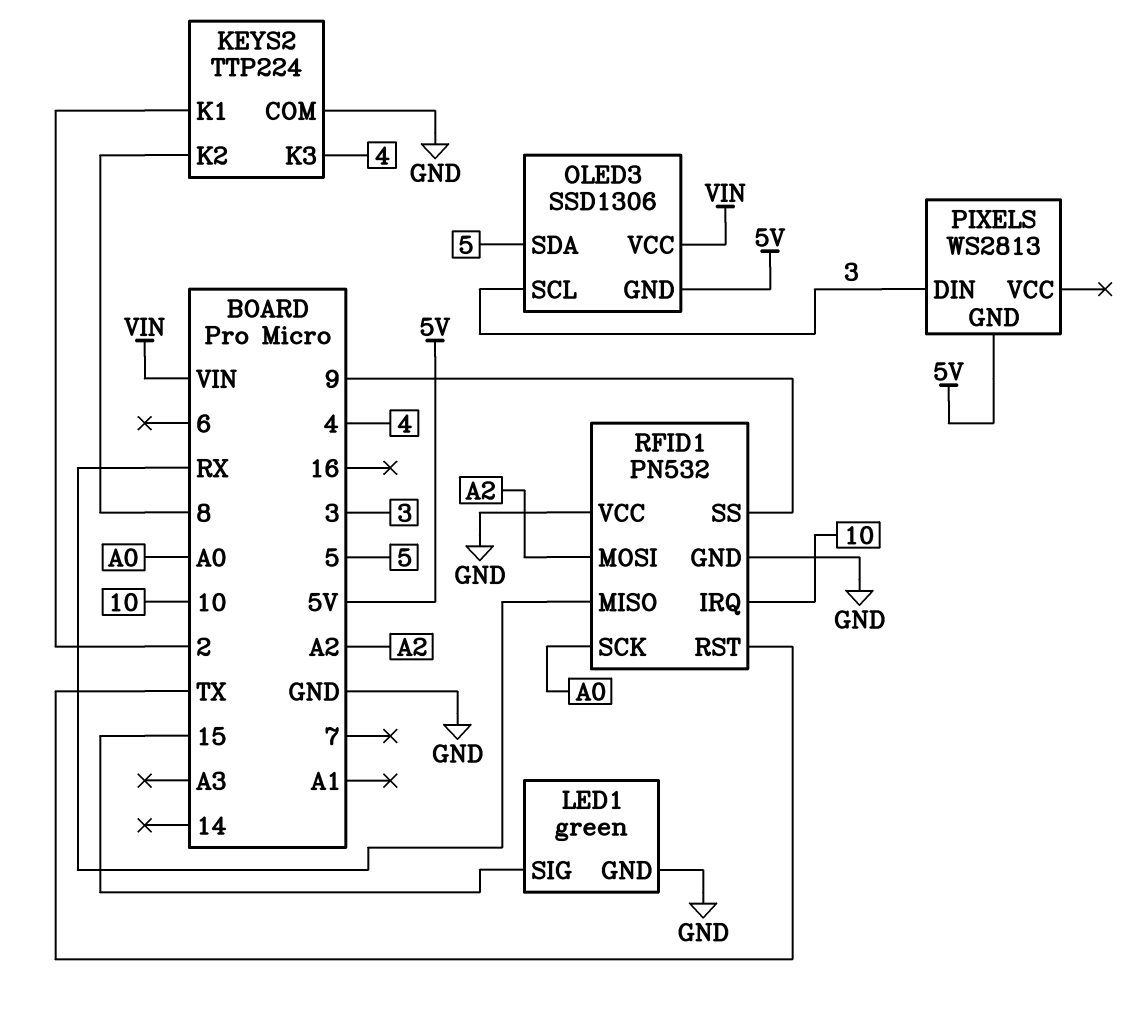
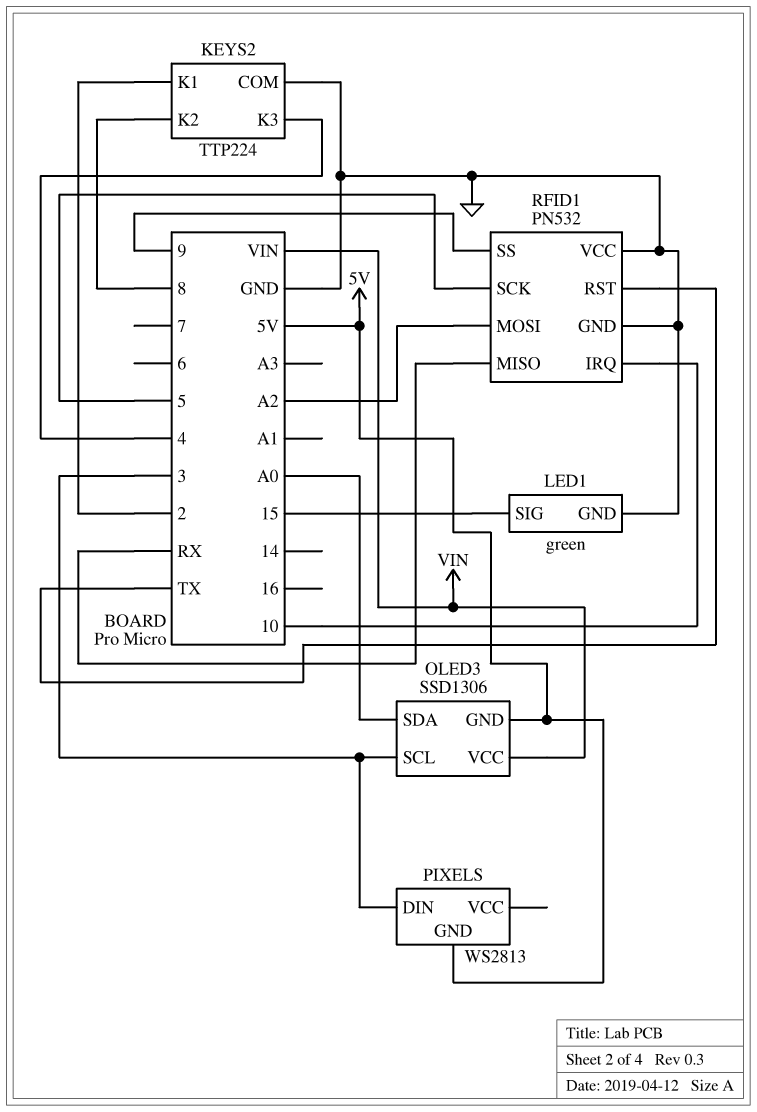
OLED3 pin SDA: 5 -> A0
RFID1 pin SCK: A0 -> 5

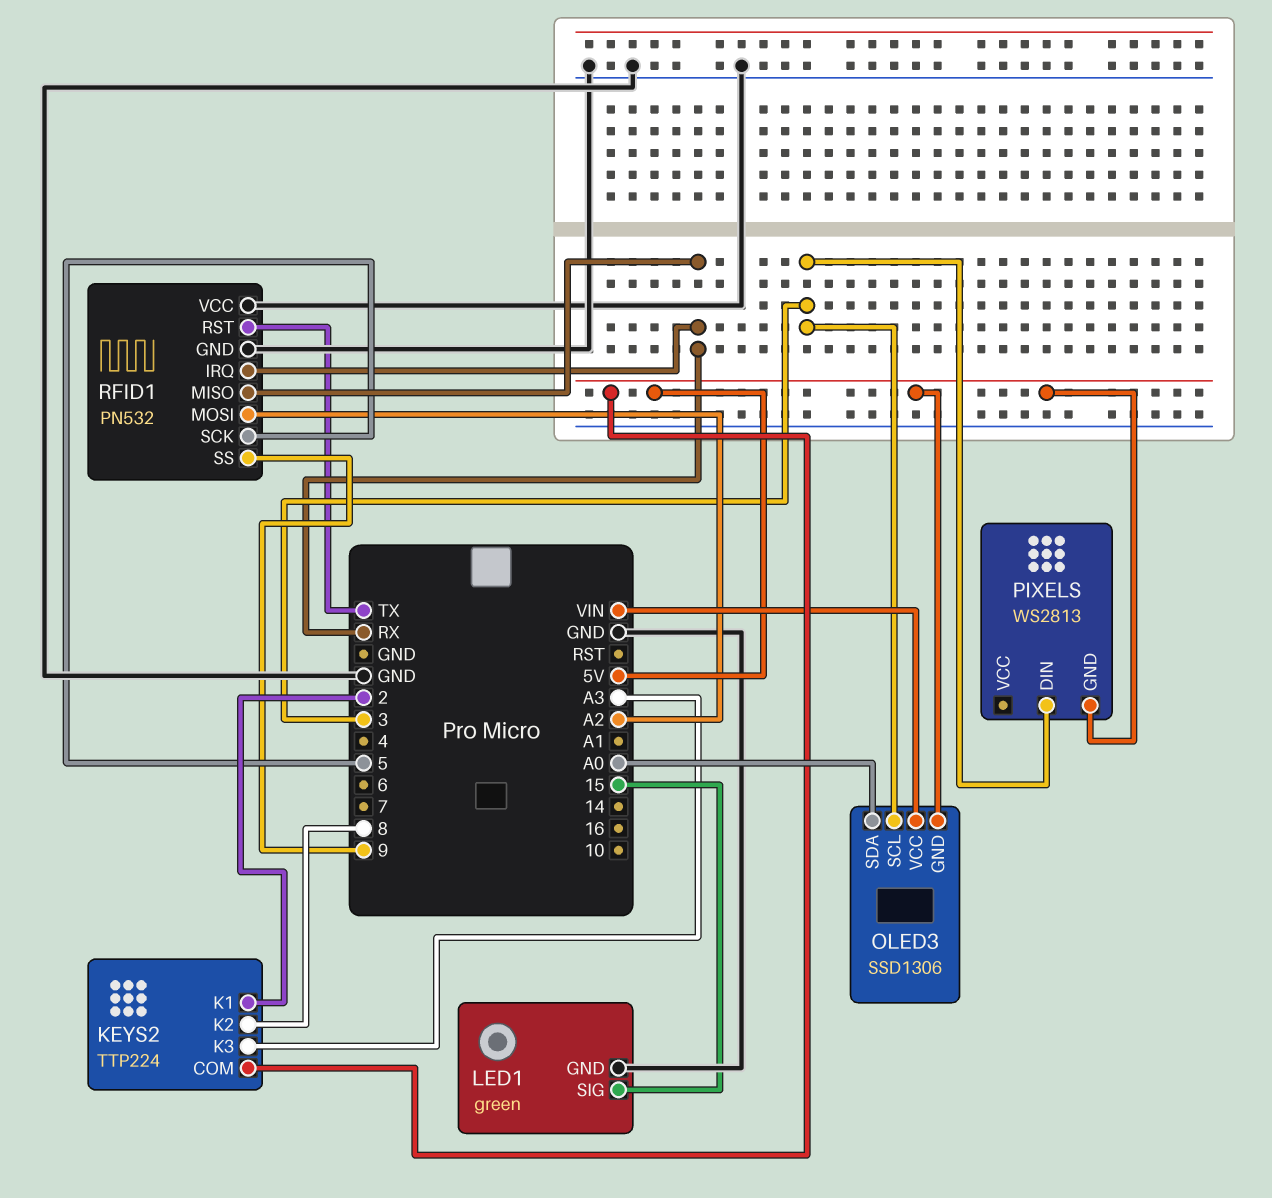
KEYS2 pin COM: GND -> 5V
KEYS2 pin K3: 4 -> A3
RFID1 pin IRQ: 10 -> RX

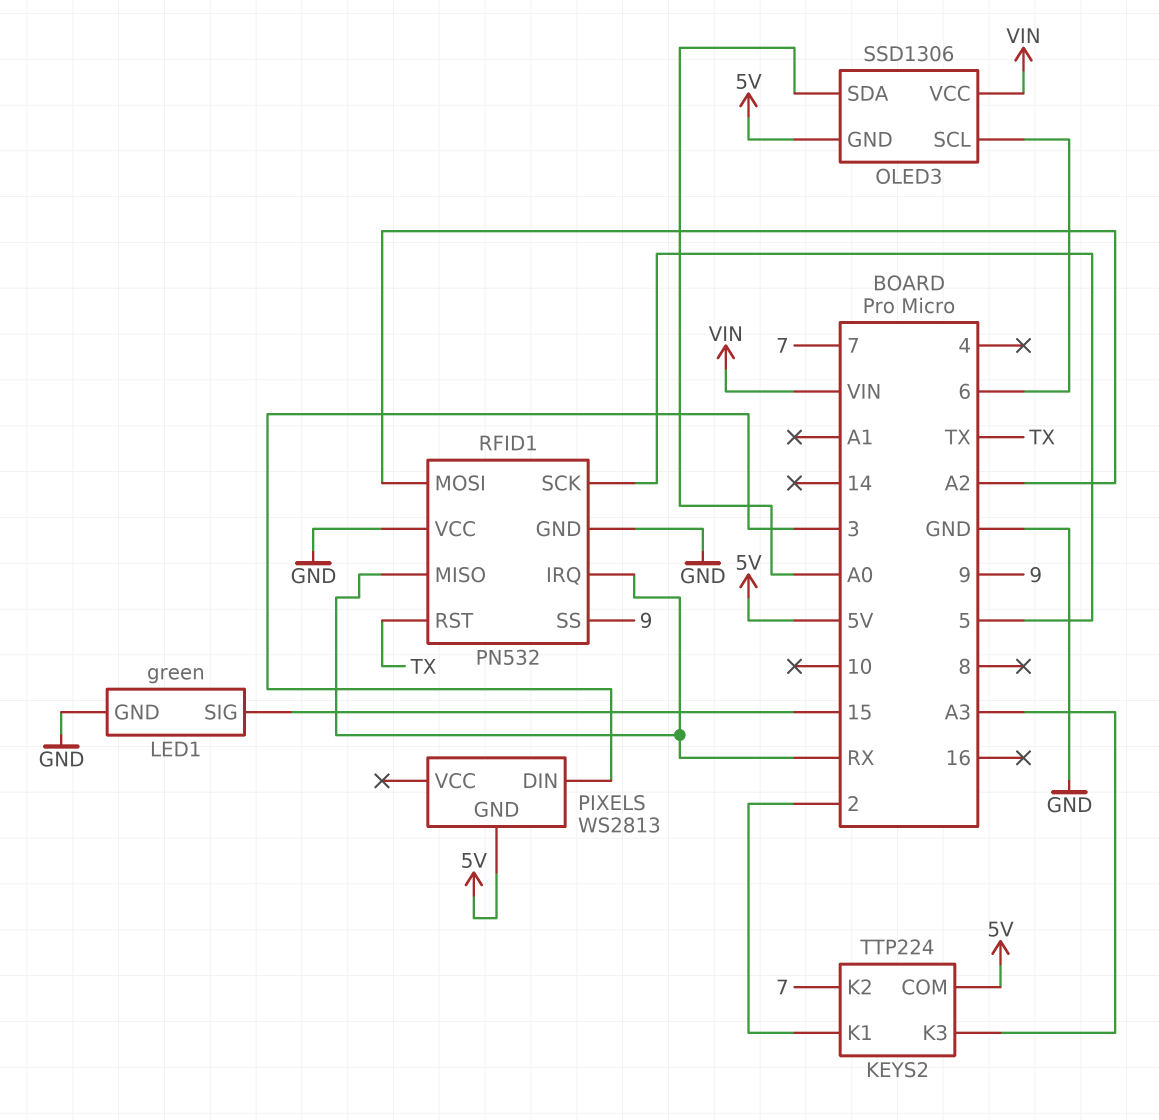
KEYS2 pin K2: 8 -> 7
OLED3 pin SCL: 3 -> 6

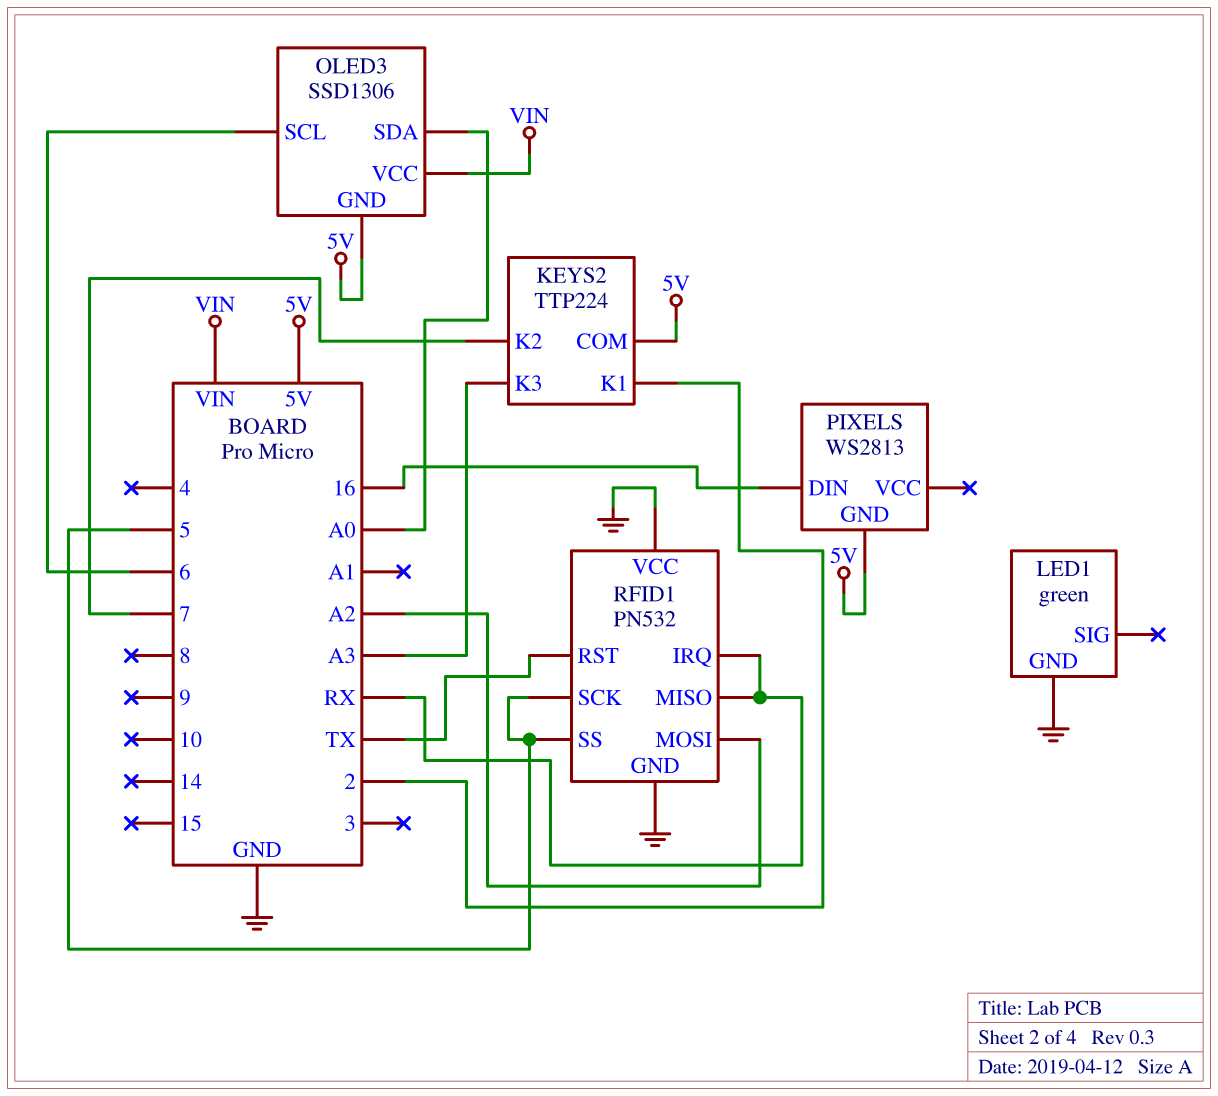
LED1 pin SIG: 15 -> none
PIXELS pin DIN: 3 -> 16
RFID1 pin SS: 9 -> 5

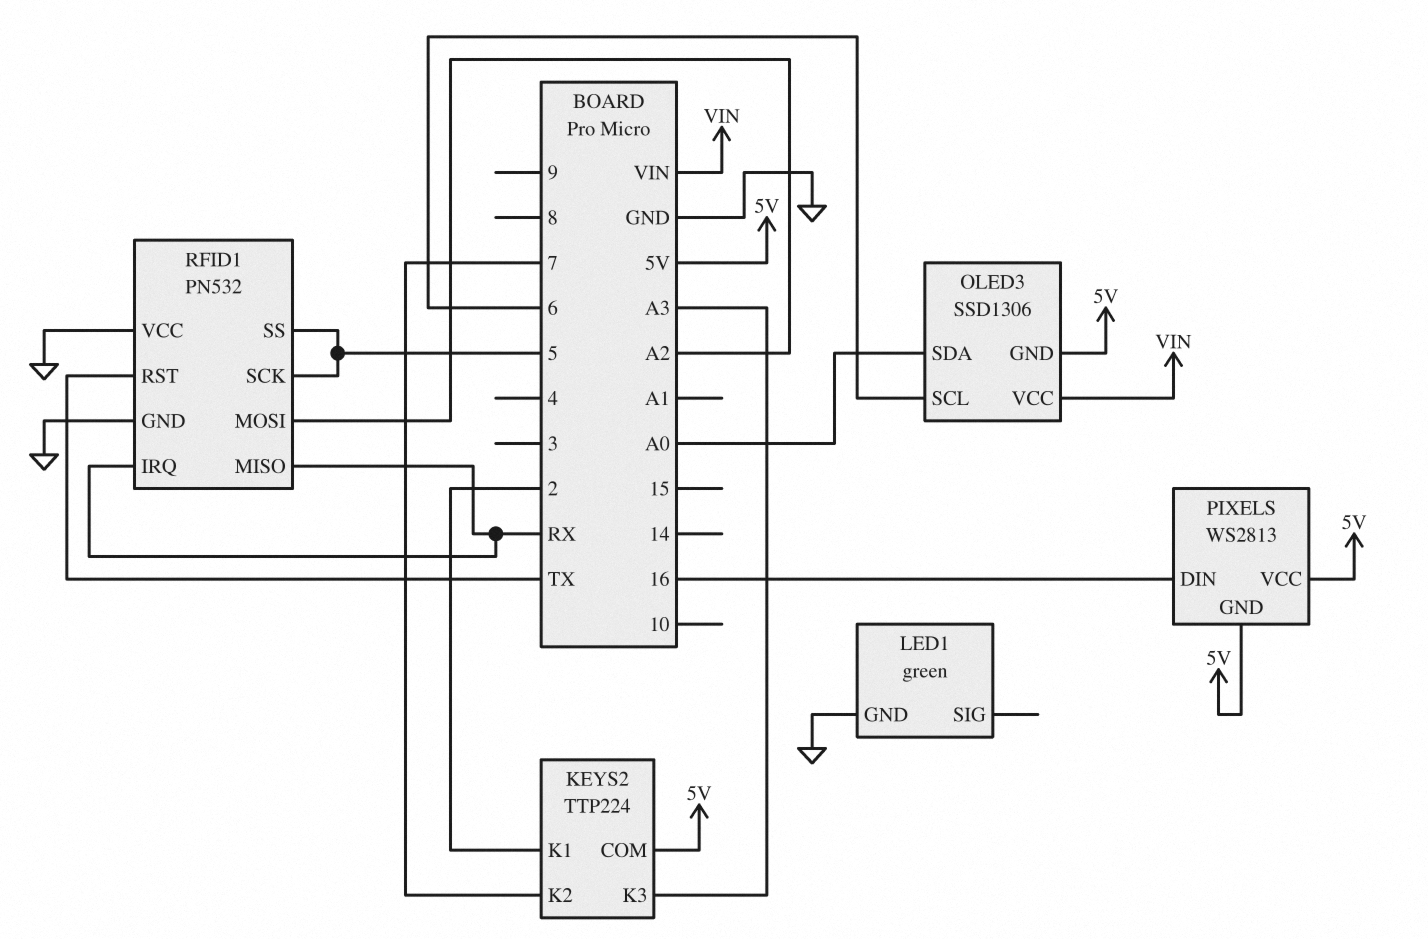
PIXELS pin VCC: none -> 5V

